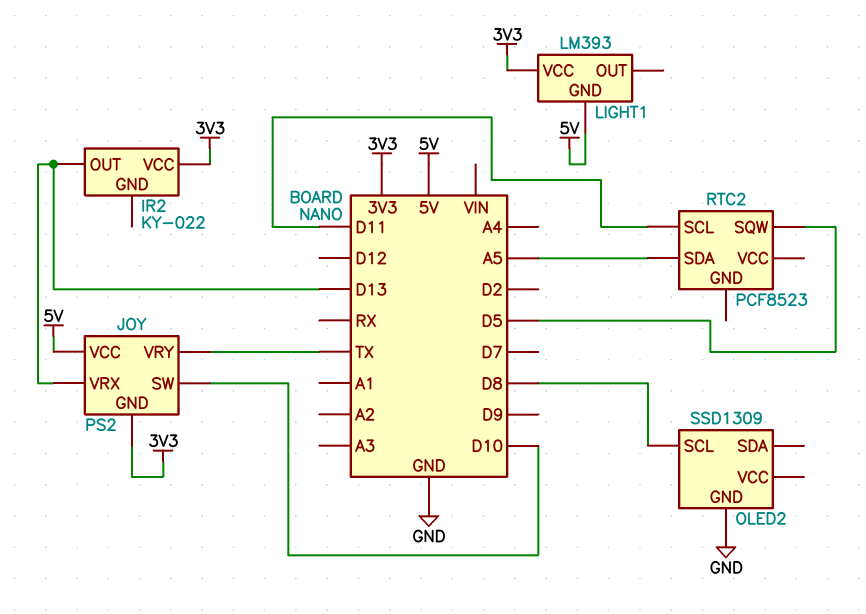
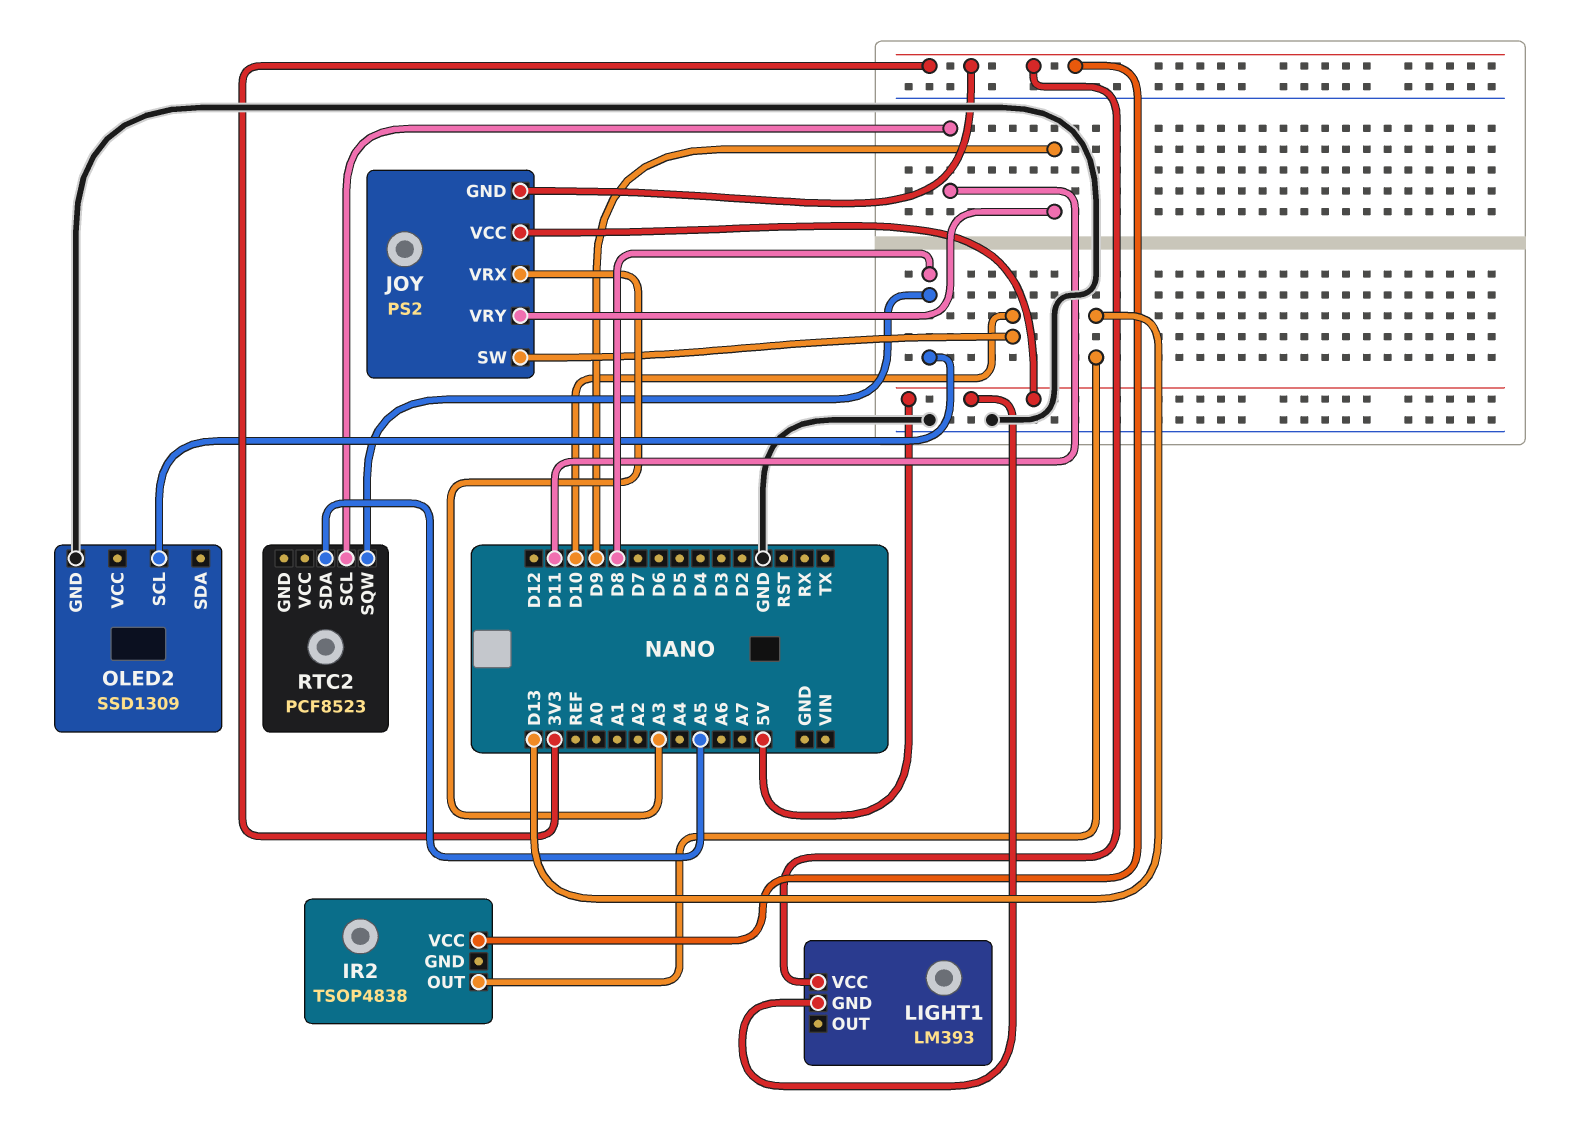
IR2: KY-022 -> TSOP4838
JOY pin VRX: D13 -> A3
JOY pin VRY: TX -> D9
RTC2 pin SQW: D5 -> D8

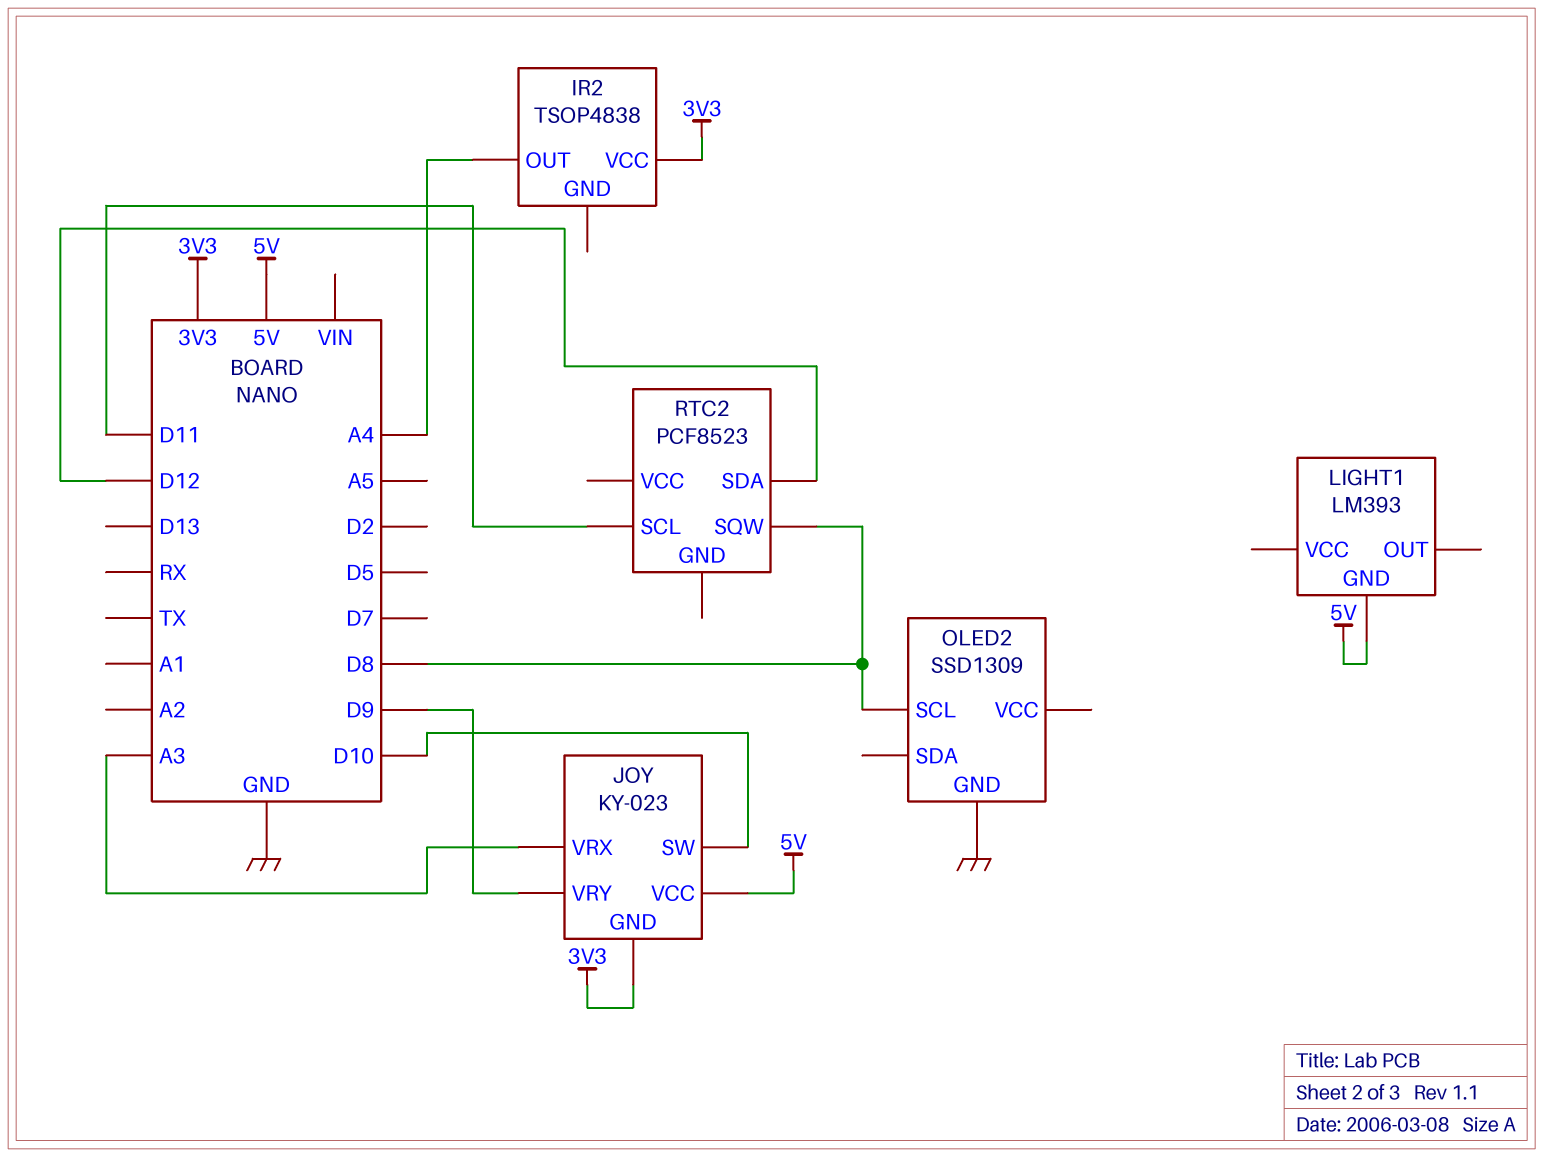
IR2 pin OUT: D13 -> A4
JOY: PS2 -> KY-023
LIGHT1 pin VCC: 3V3 -> none
RTC2 pin SDA: A5 -> D12

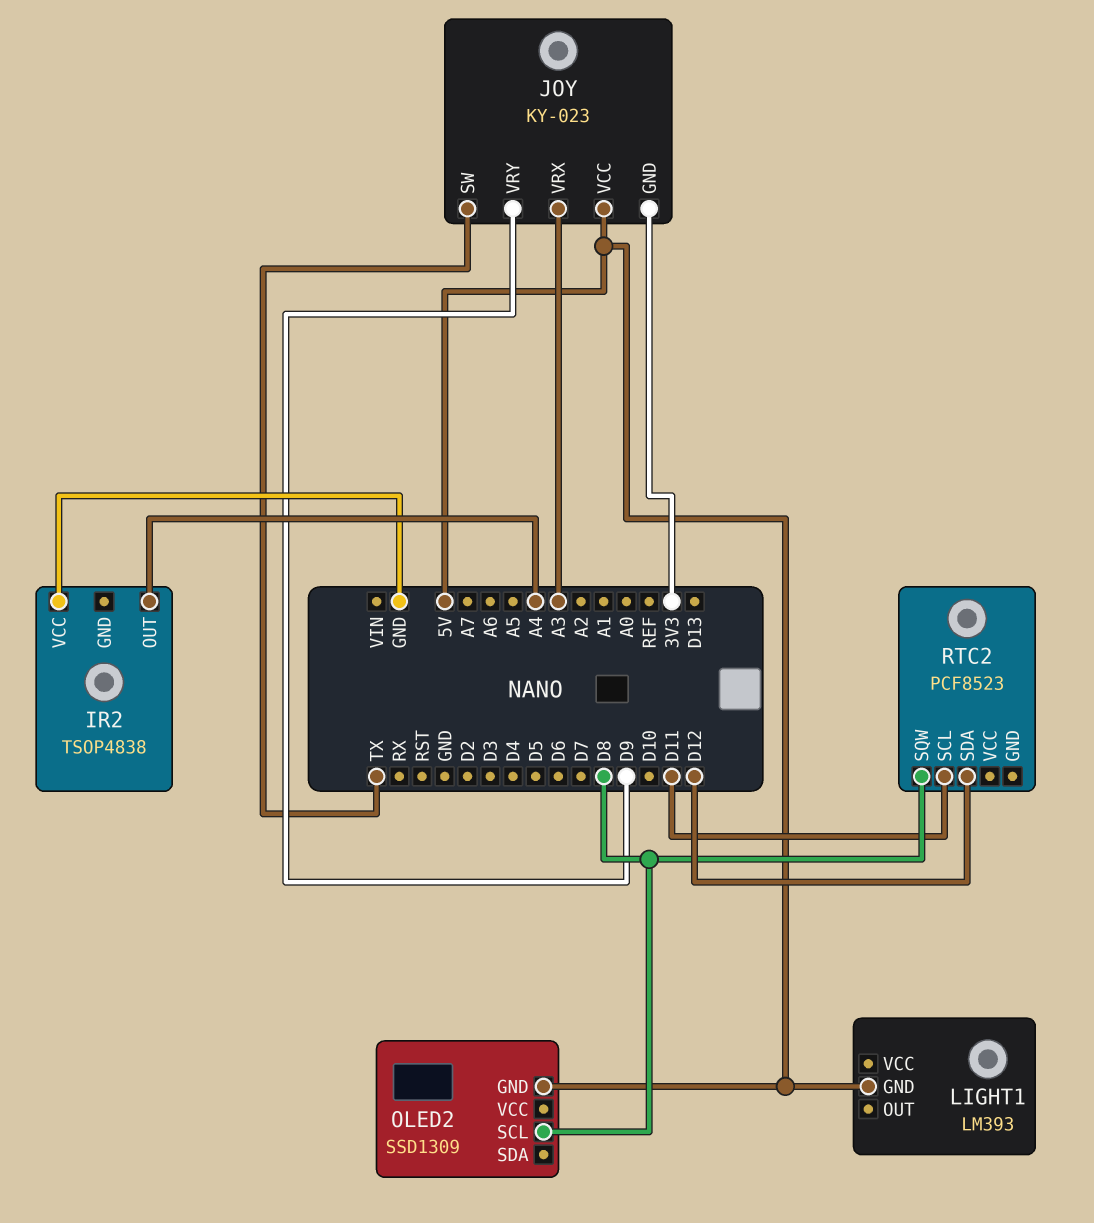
IR2 pin VCC: 3V3 -> GND
JOY pin SW: D10 -> TX
OLED2 pin GND: GND -> 5V

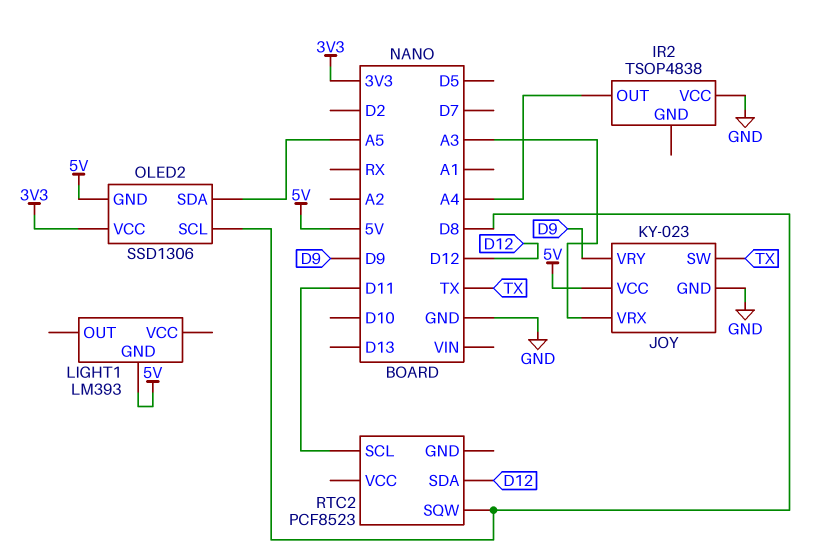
JOY pin GND: 3V3 -> GND
OLED2: SSD1309 -> SSD1306
OLED2 pin SDA: none -> A5
OLED2 pin VCC: none -> 3V3

